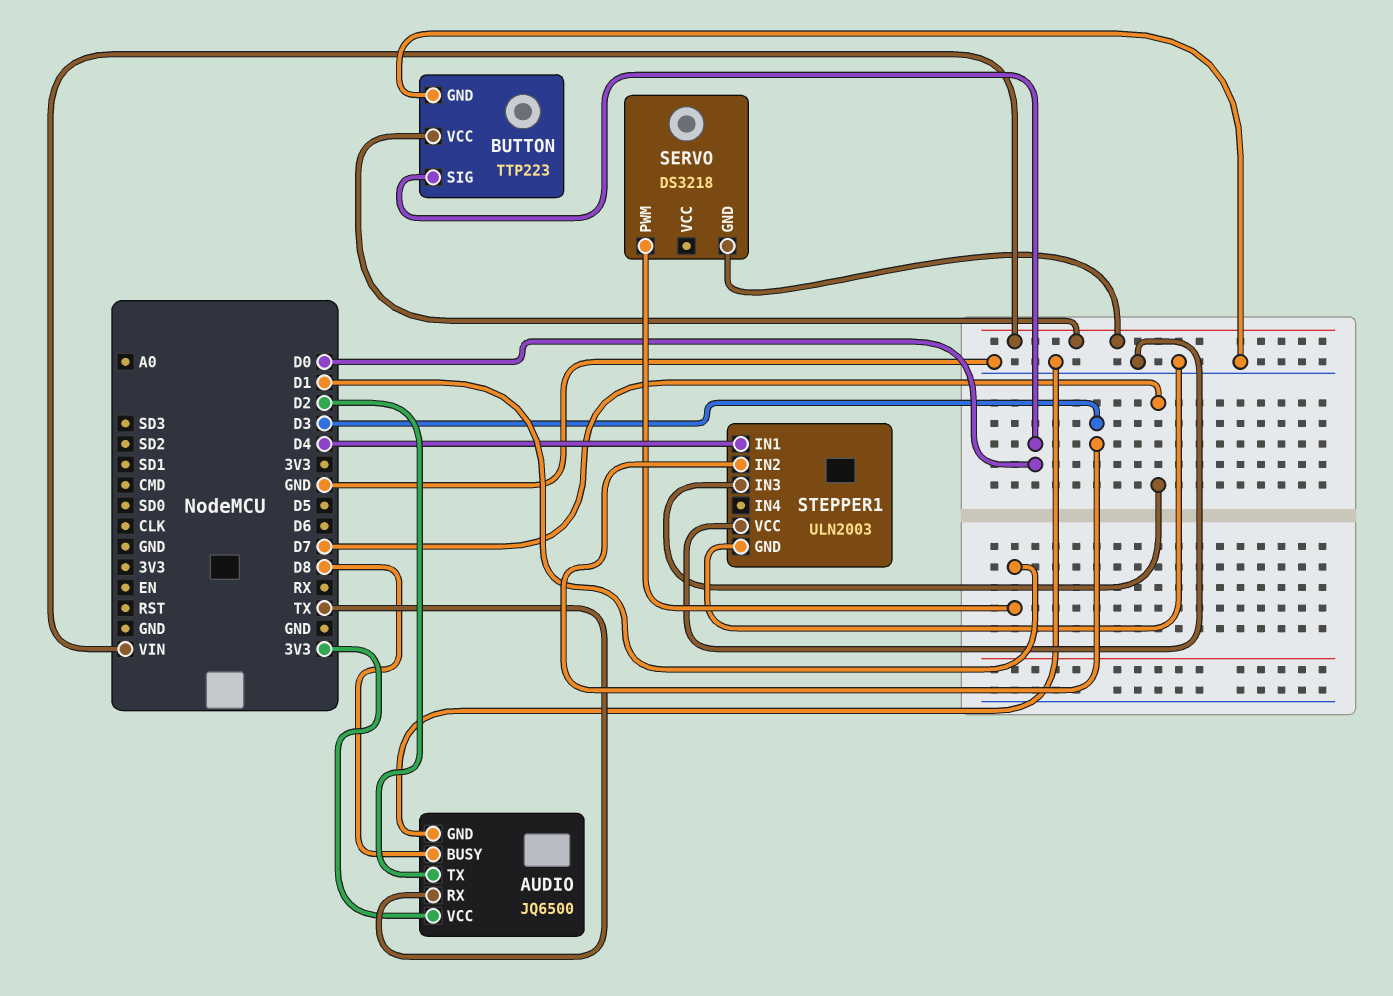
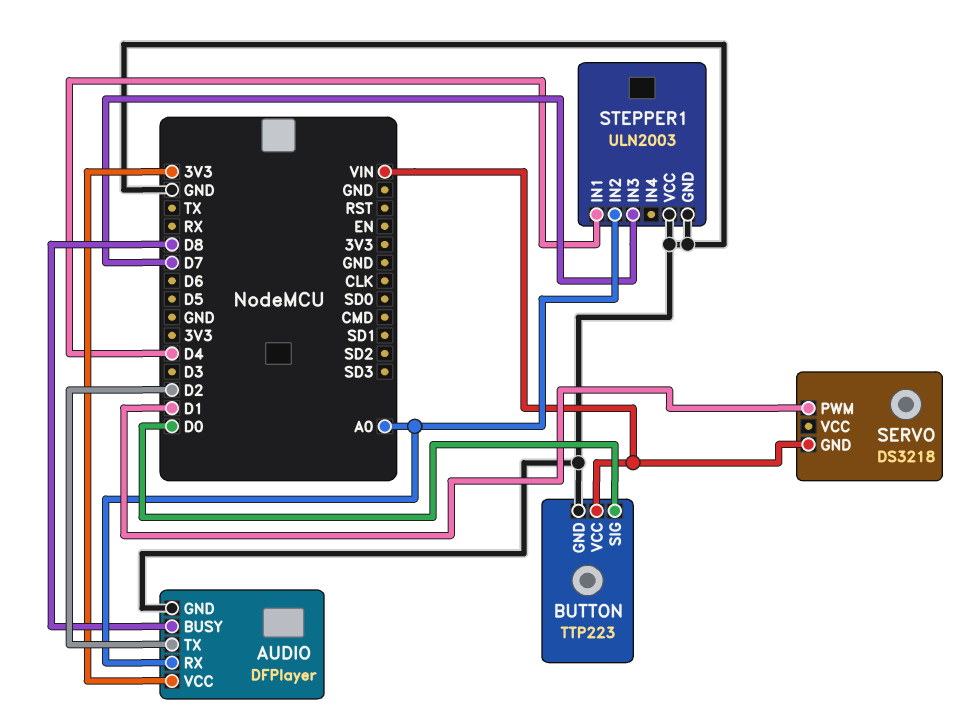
AUDIO: JQ6500 -> DFPlayer
AUDIO pin RX: TX -> A0
STEPPER1 pin IN2: D3 -> A0

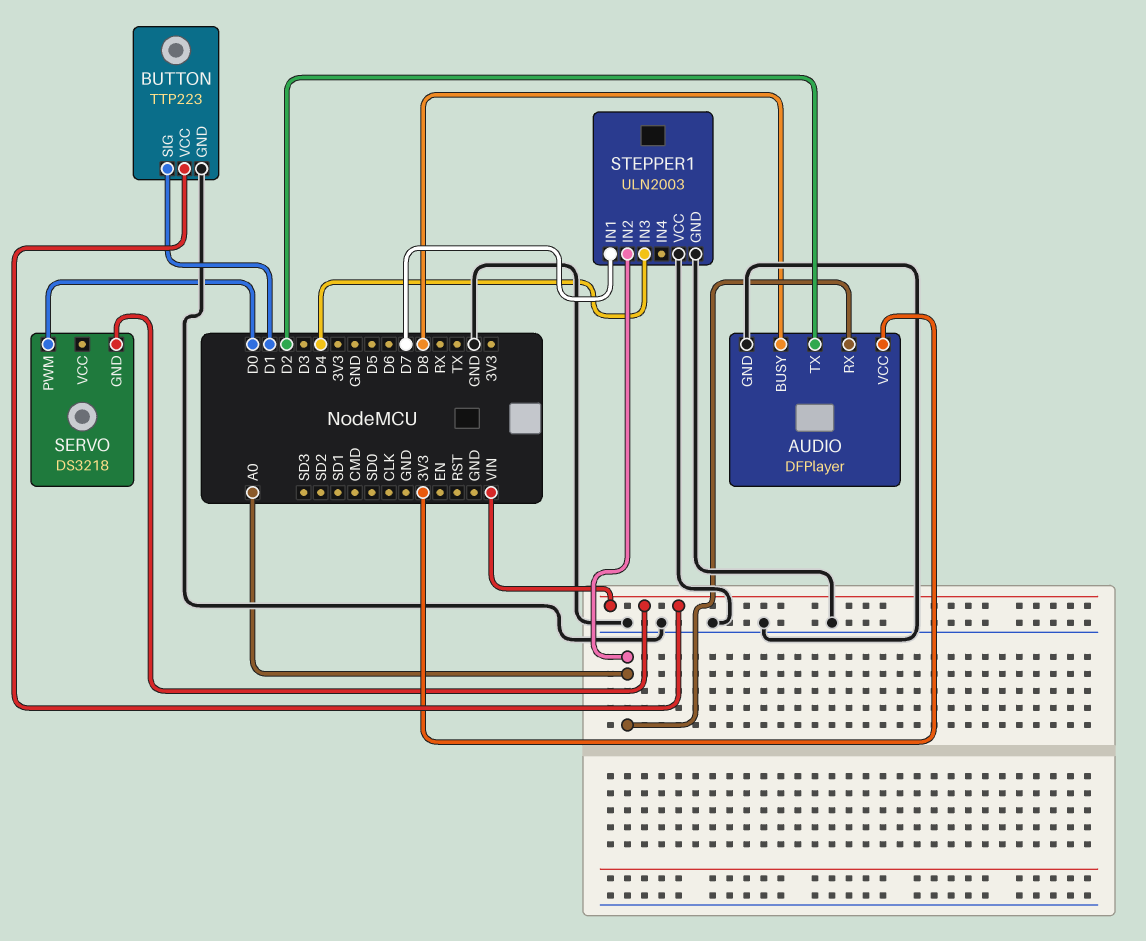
BUTTON pin SIG: D0 -> D1
SERVO pin PWM: D1 -> D0
STEPPER1 pin IN1: D4 -> D7
STEPPER1 pin IN3: D7 -> D4

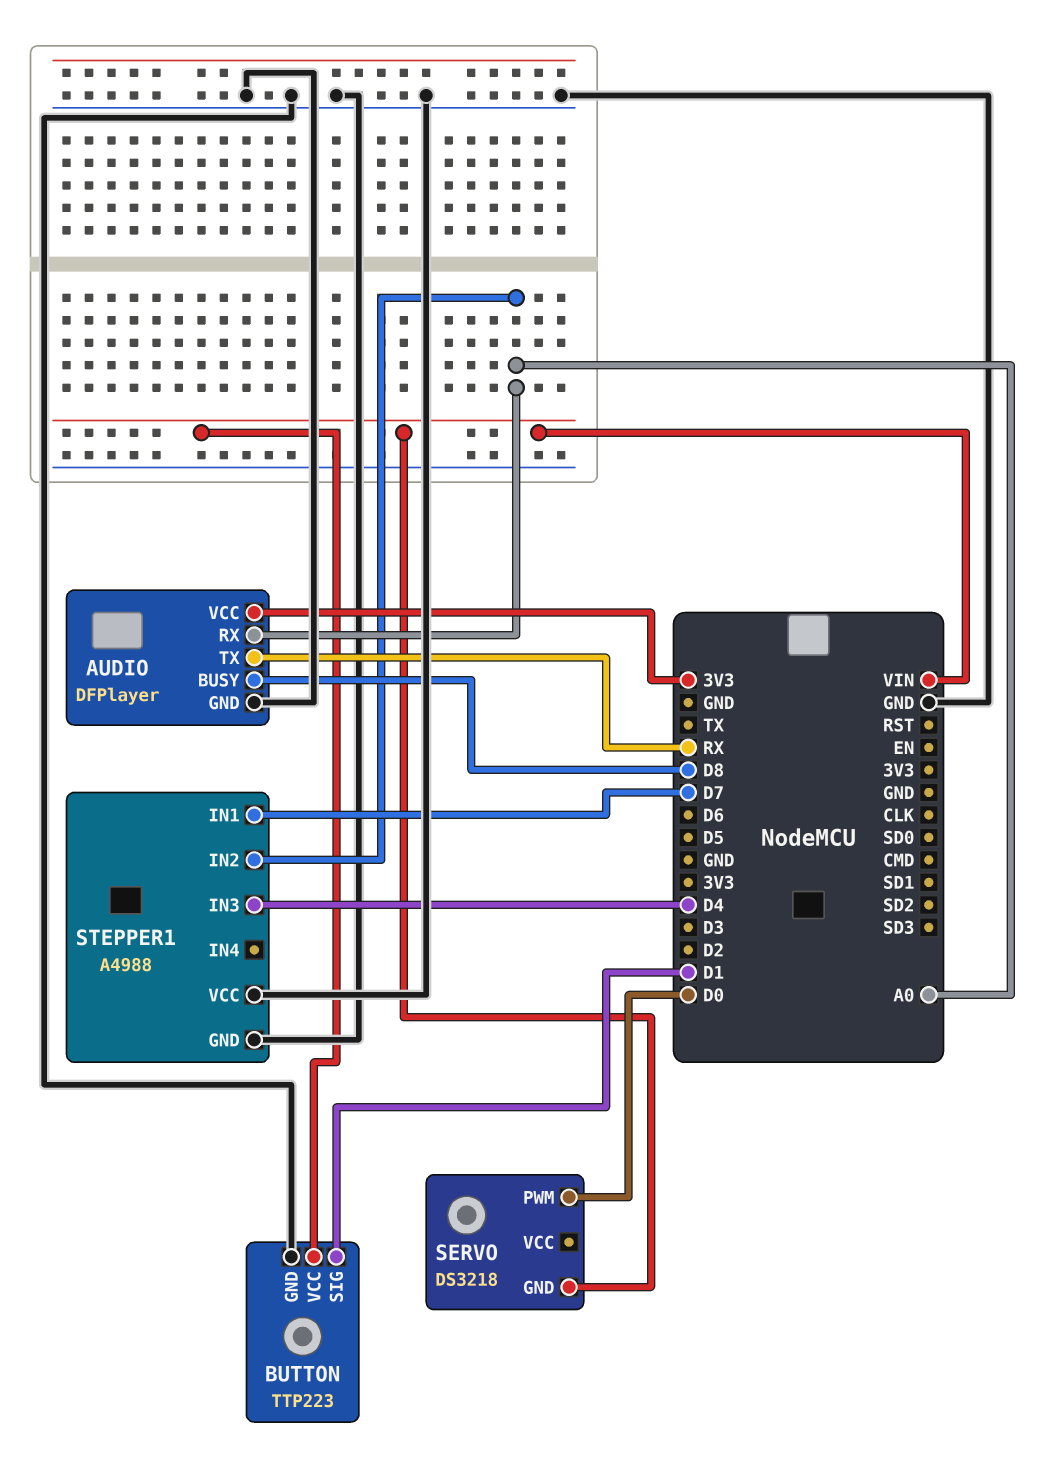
AUDIO pin TX: D2 -> RX
STEPPER1: ULN2003 -> A4988

